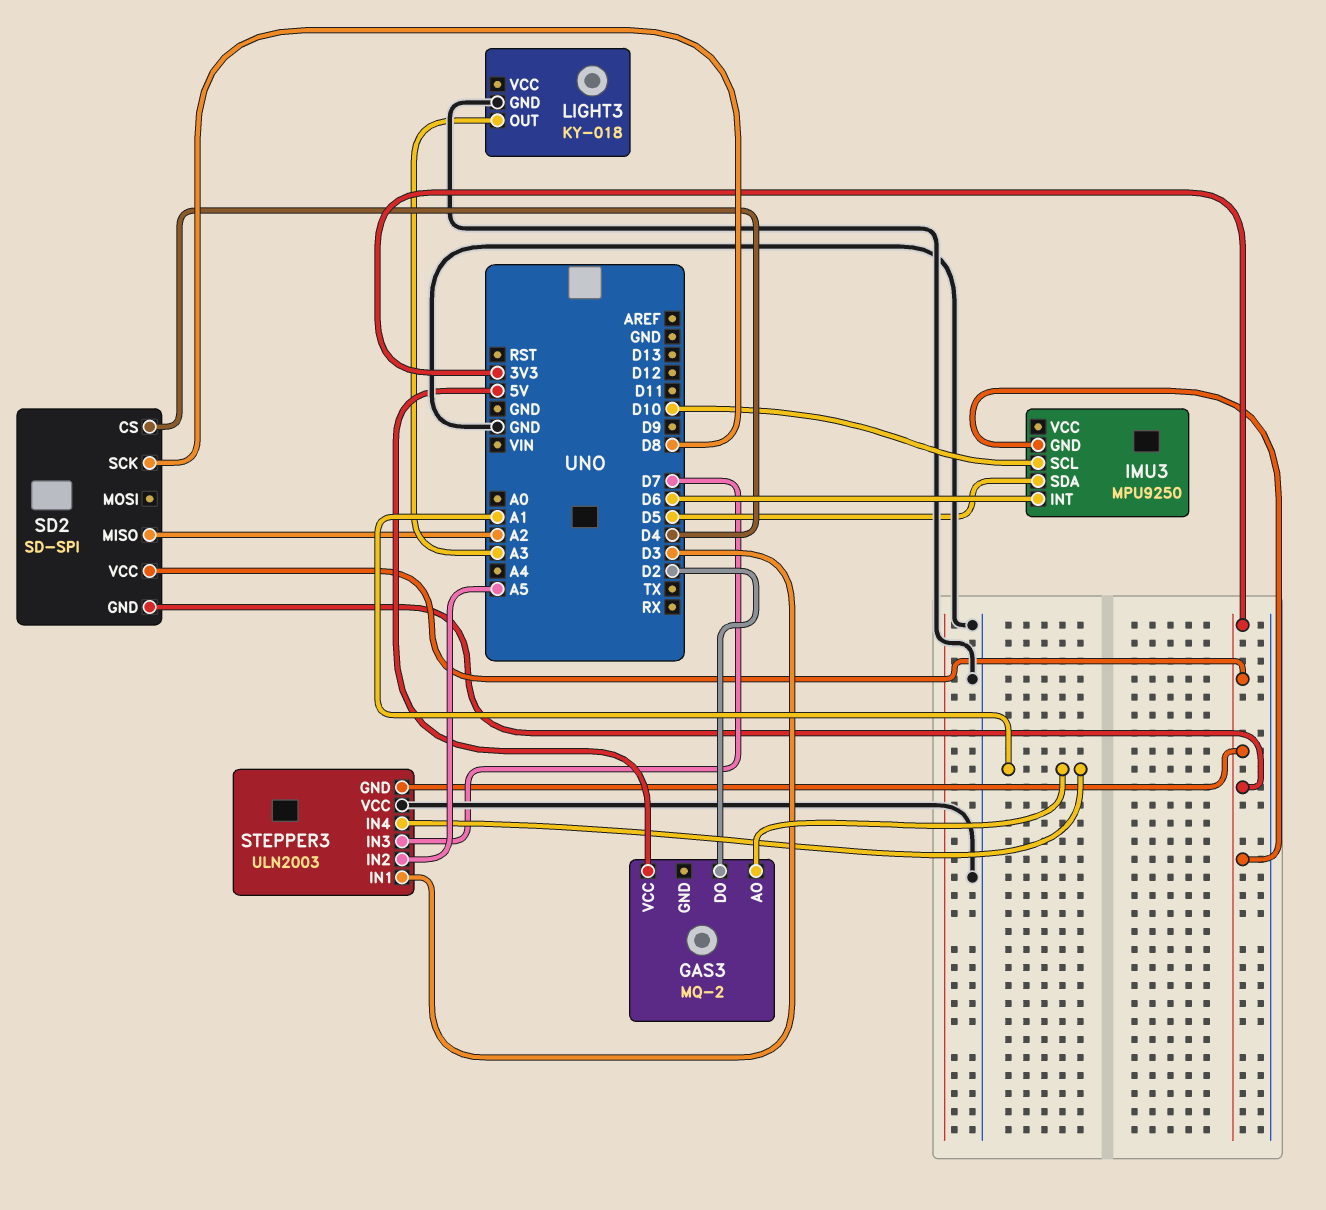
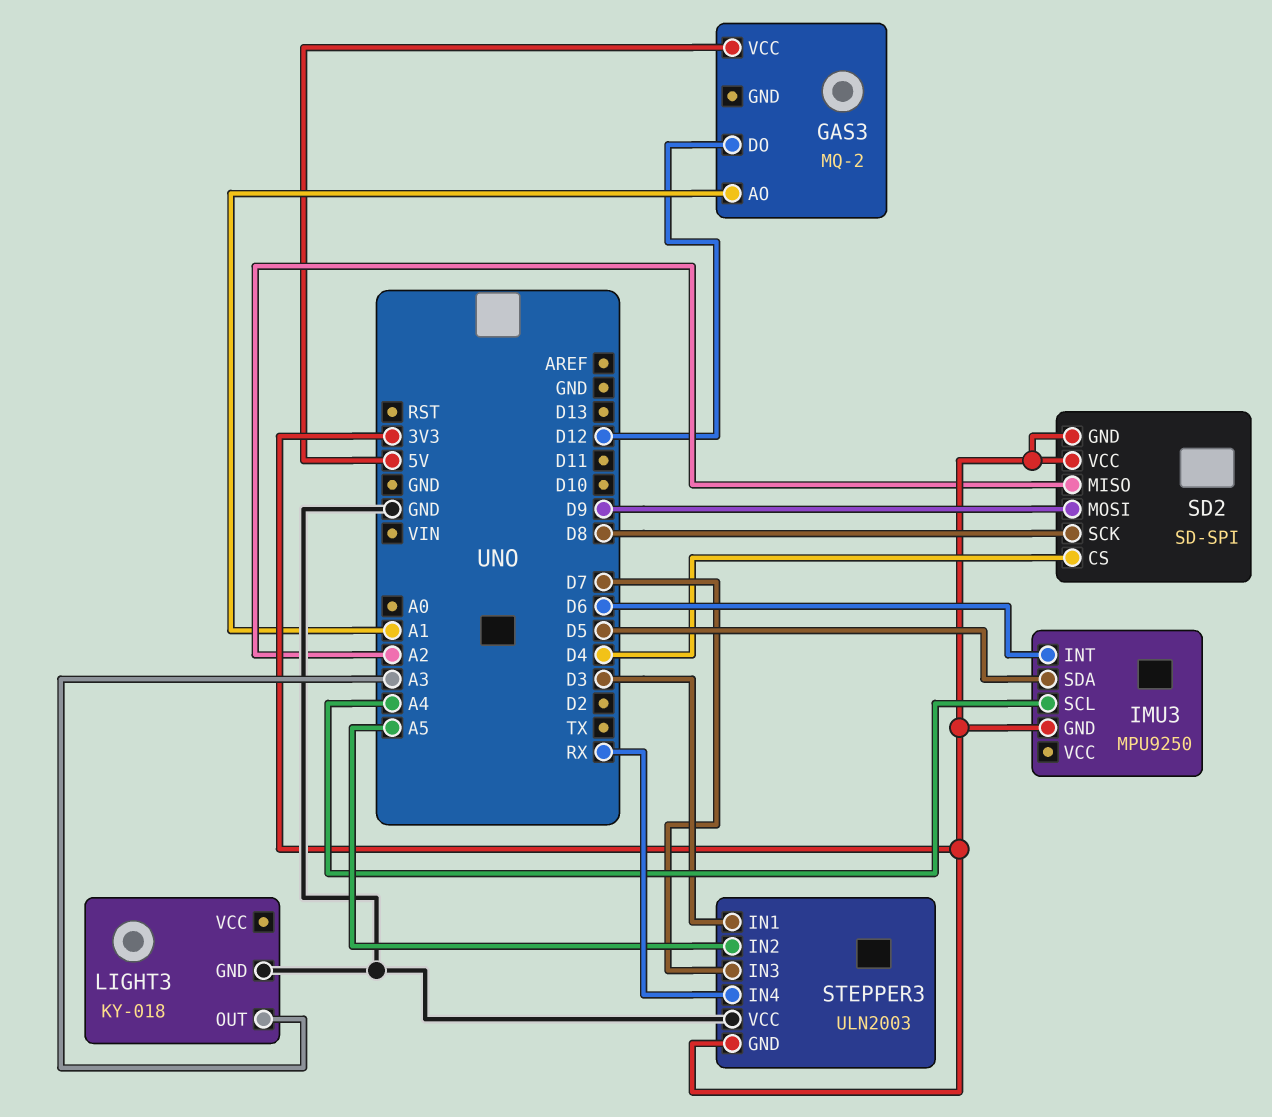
GAS3 pin DO: D2 -> D12
IMU3 pin SCL: D10 -> A4
SD2 pin MOSI: none -> D9
STEPPER3 pin IN4: A1 -> RX

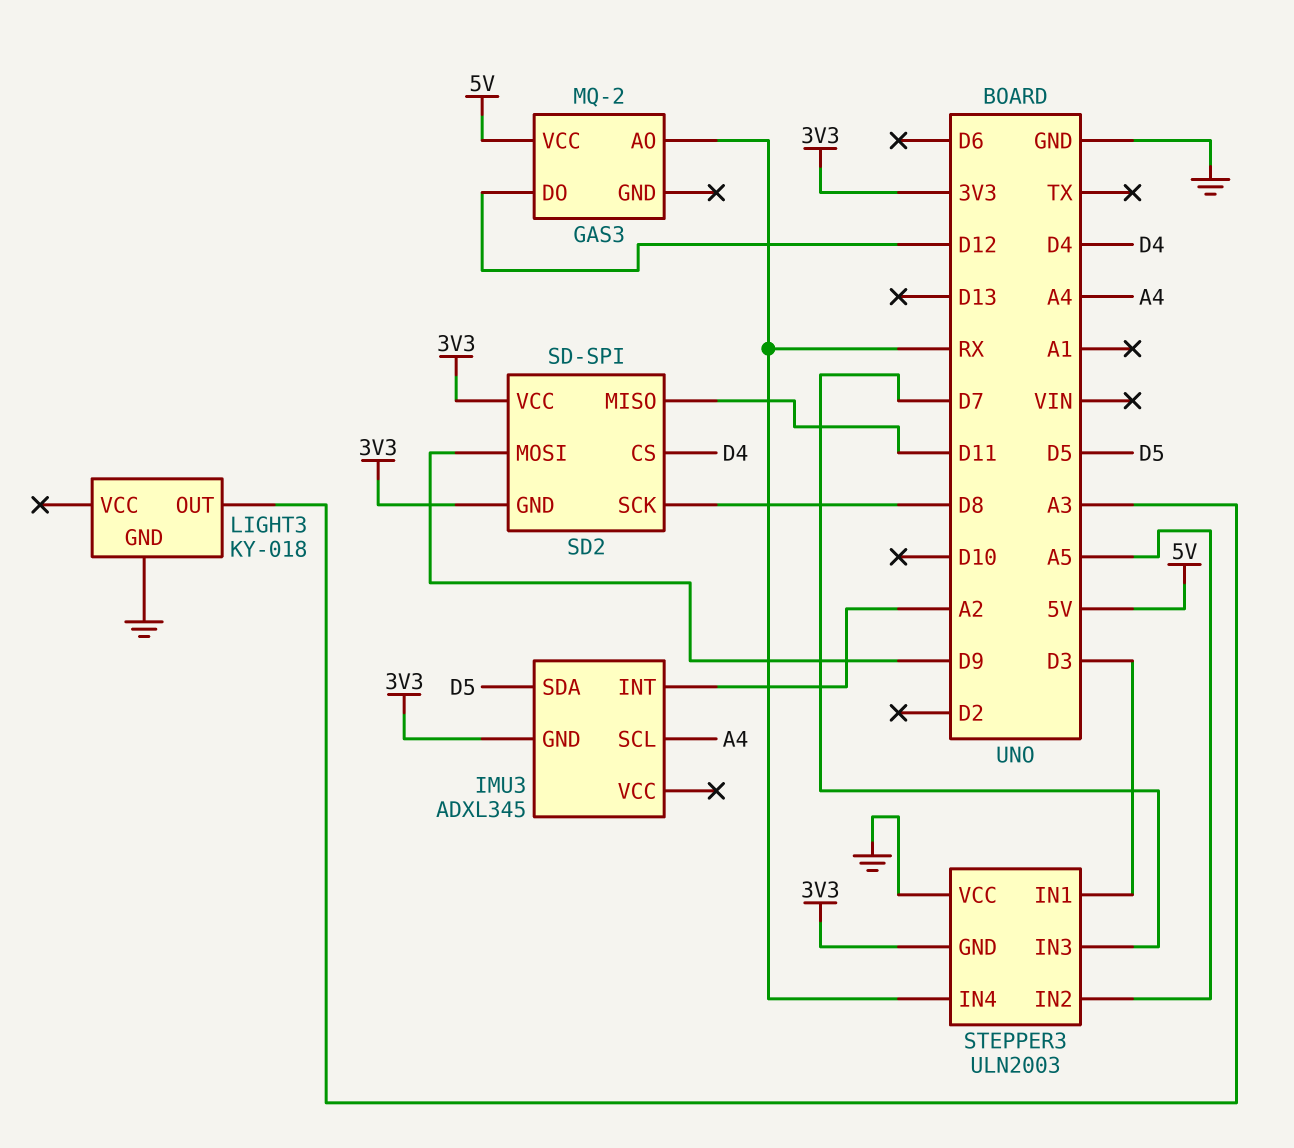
GAS3 pin AO: A1 -> RX
IMU3: MPU9250 -> ADXL345
IMU3 pin INT: D6 -> A2
SD2 pin MISO: A2 -> D11

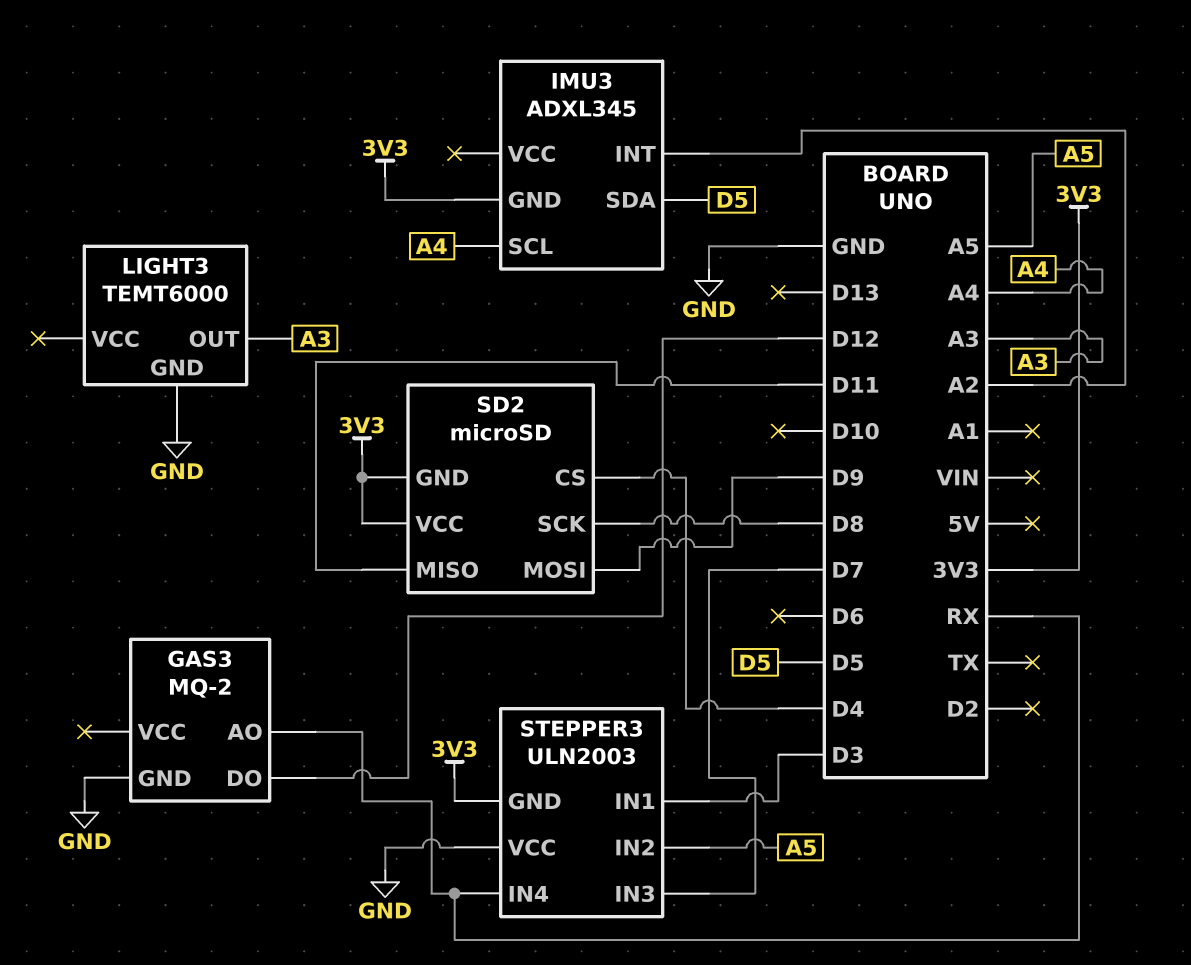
GAS3 pin GND: none -> GND
GAS3 pin VCC: 5V -> none
LIGHT3: KY-018 -> TEMT6000
SD2: SD-SPI -> microSD

